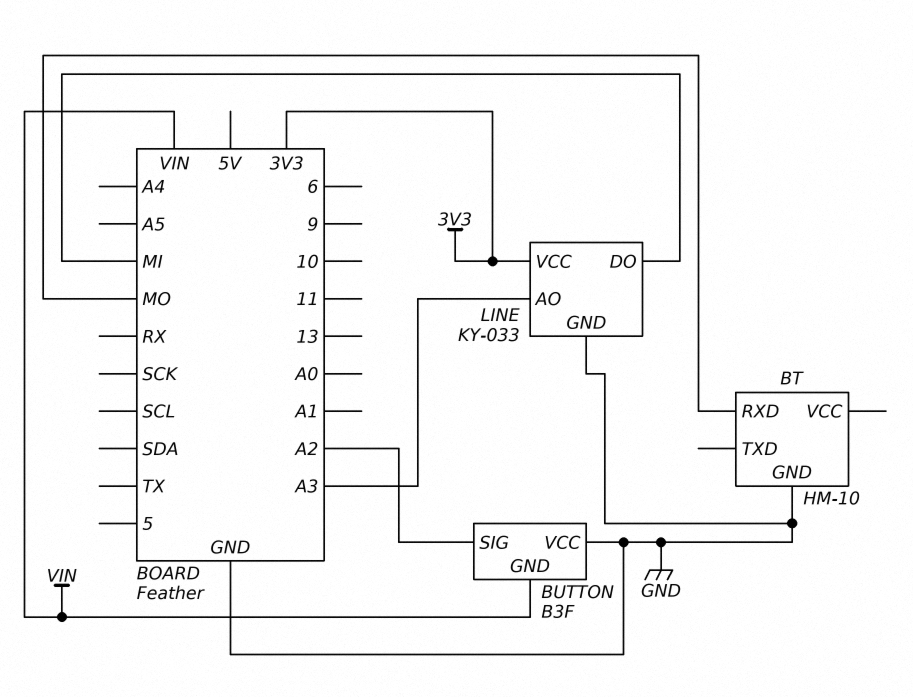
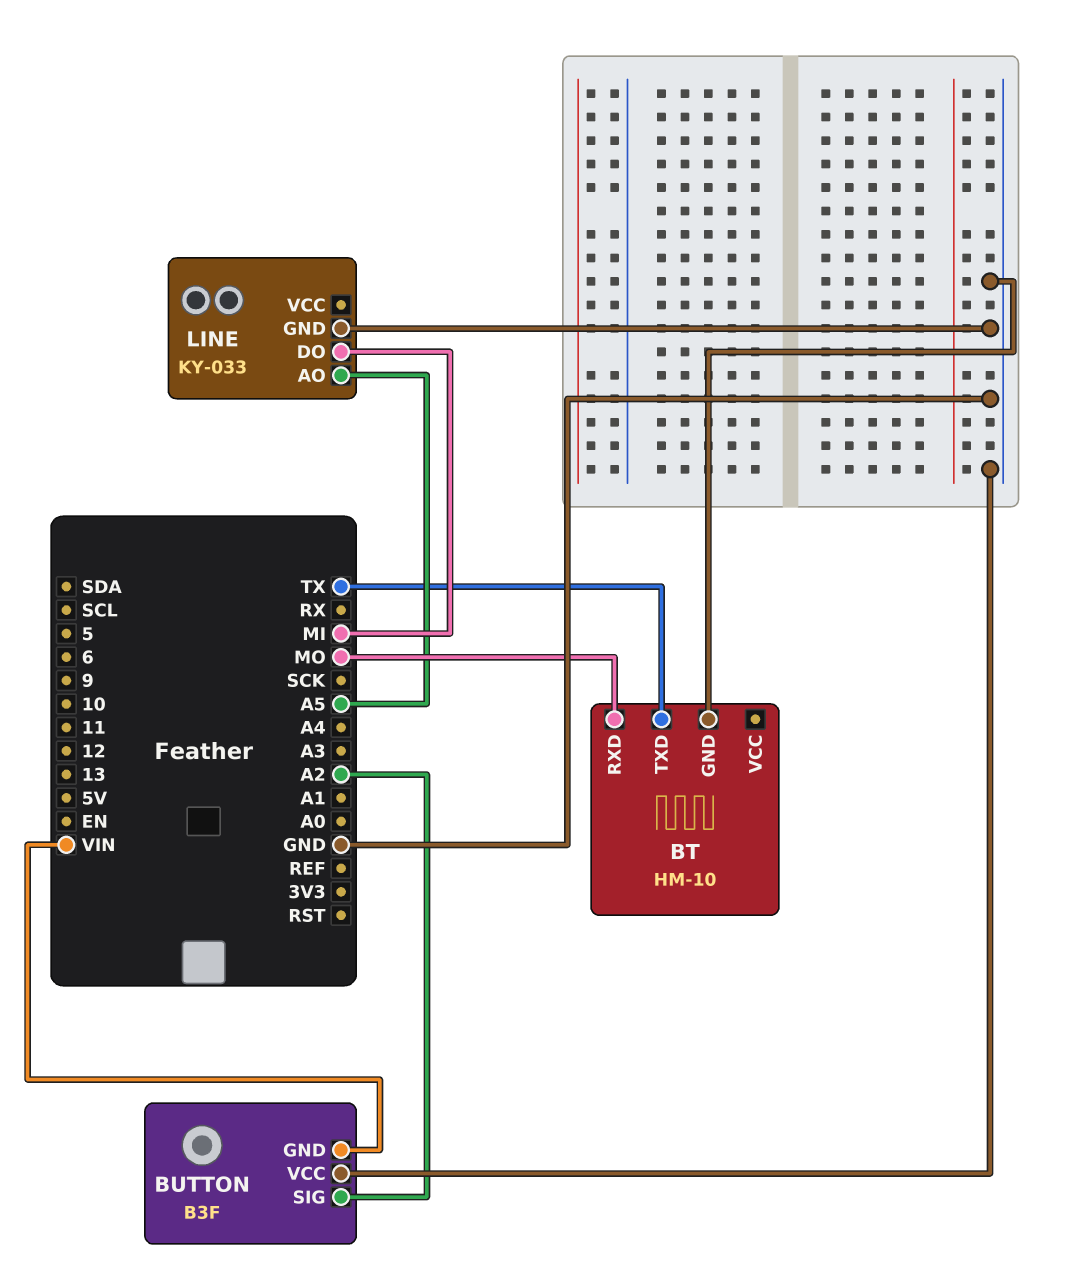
BT pin TXD: none -> TX
LINE pin AO: A3 -> A5
LINE pin VCC: 3V3 -> none

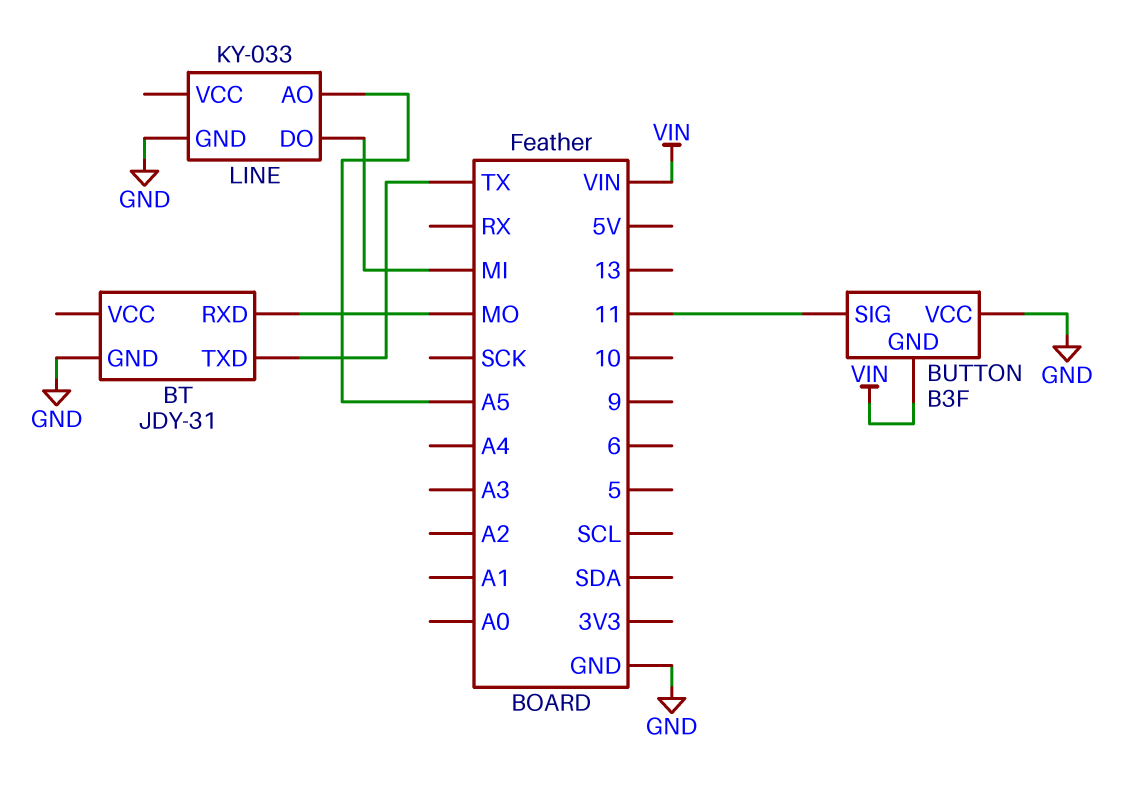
BT: HM-10 -> JDY-31
BUTTON pin SIG: A2 -> 11

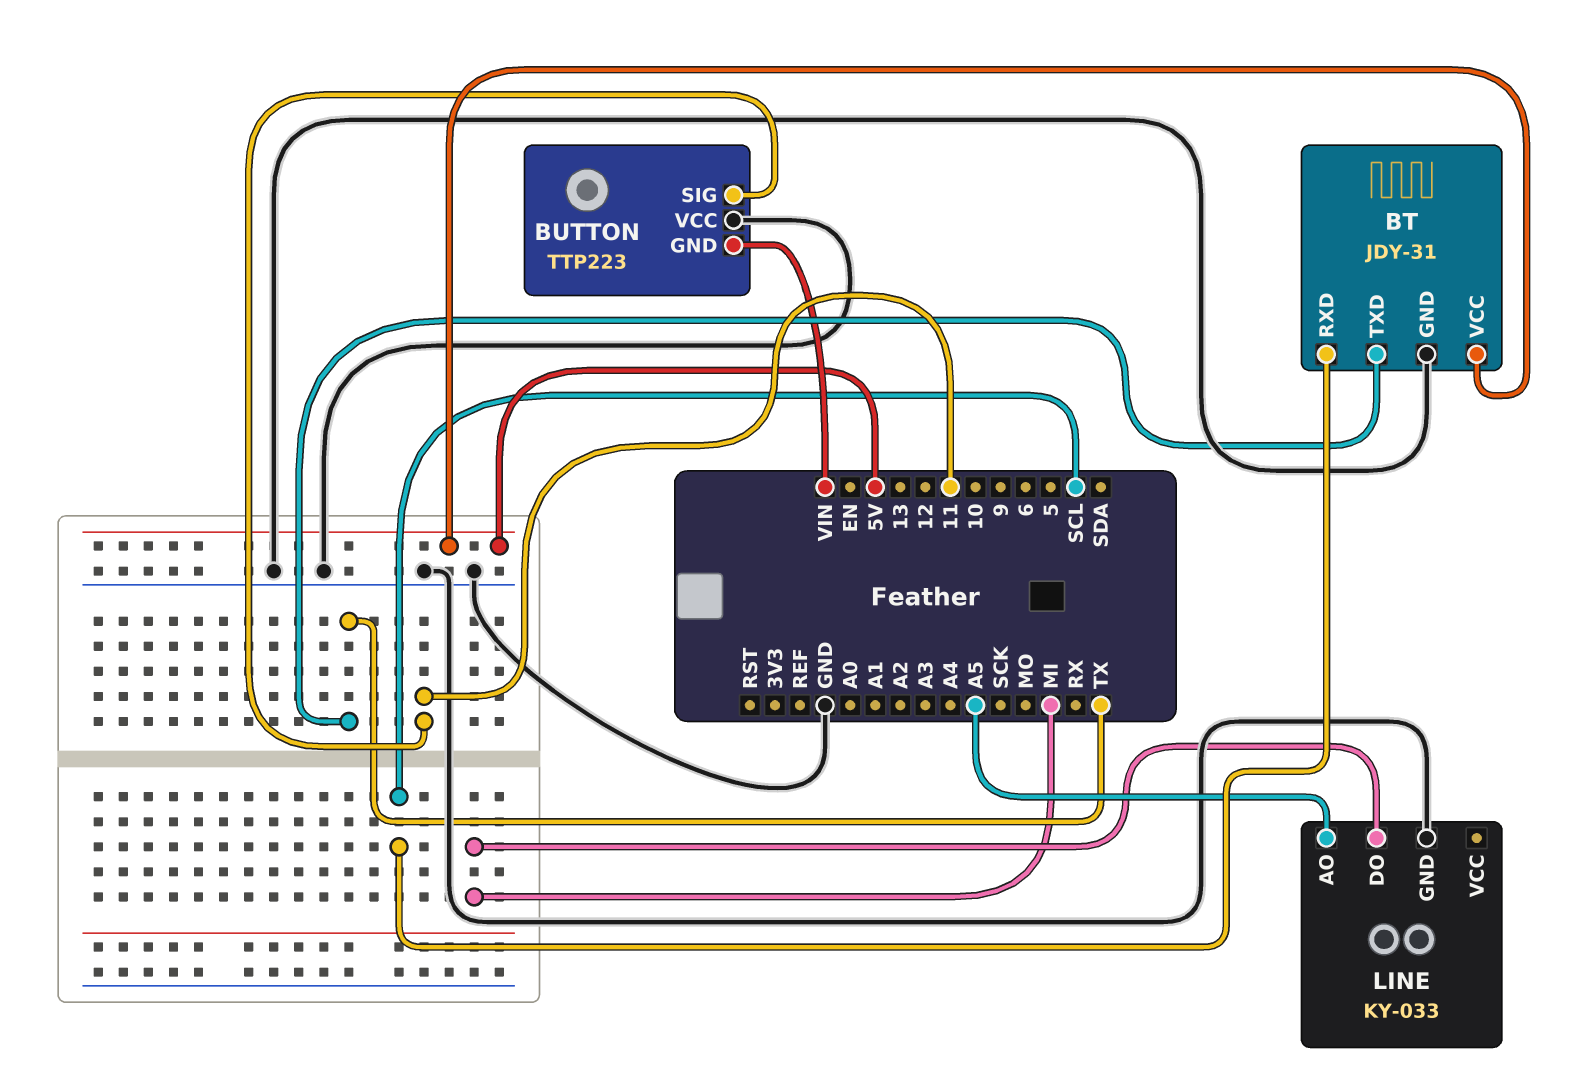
BT pin RXD: MO -> SCL
BT pin VCC: none -> 5V
BUTTON: B3F -> TTP223

